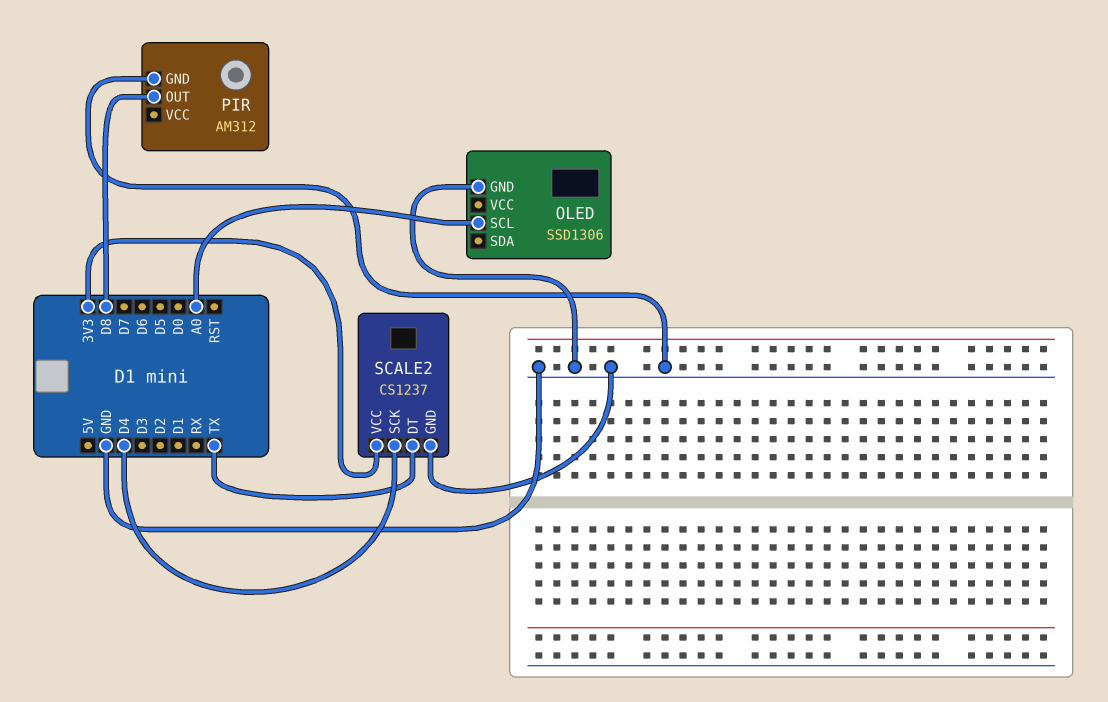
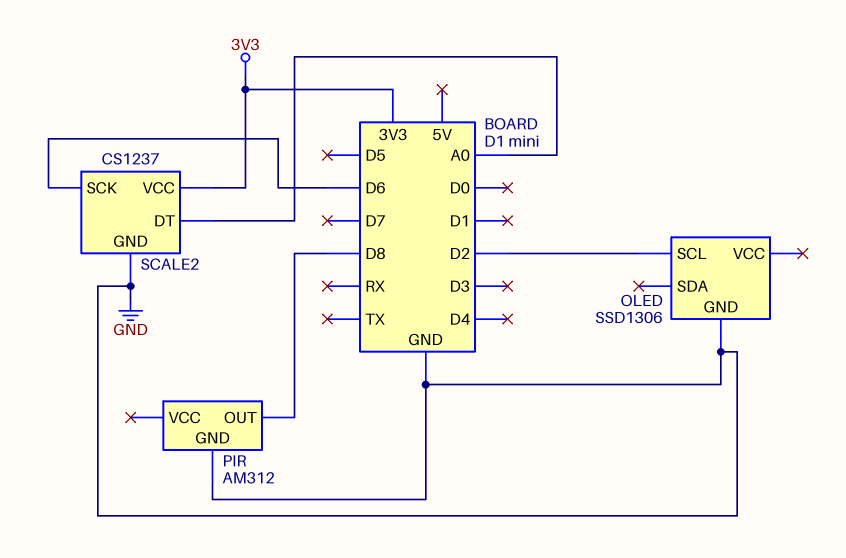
OLED pin SCL: A0 -> D2
SCALE2 pin DT: TX -> A0
SCALE2 pin SCK: D4 -> D6

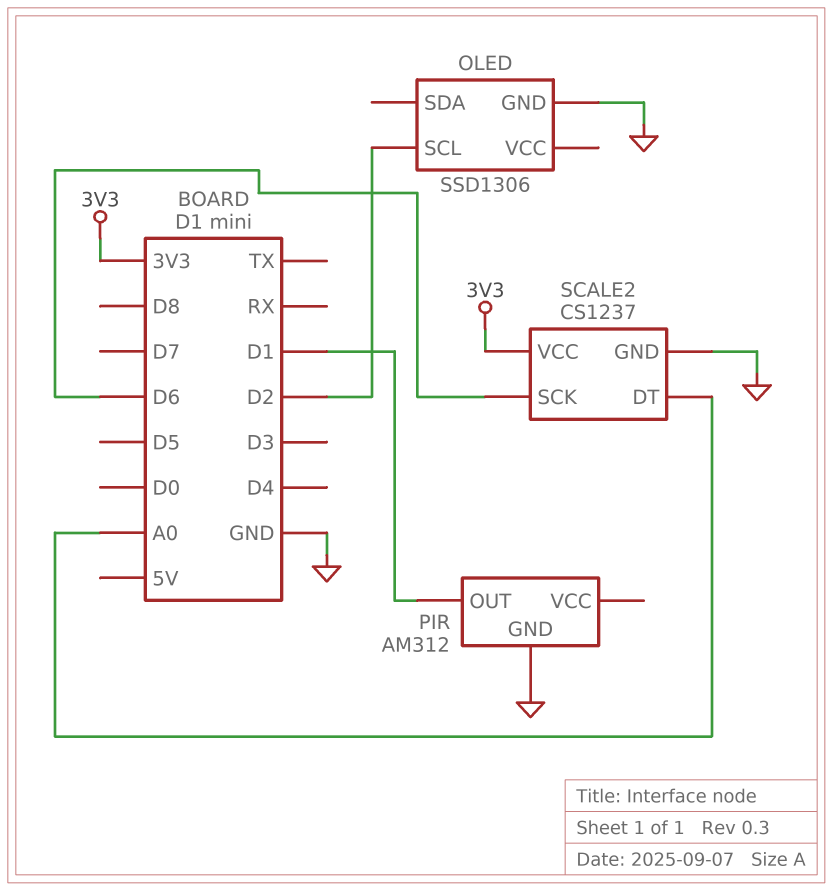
PIR pin OUT: D8 -> D1

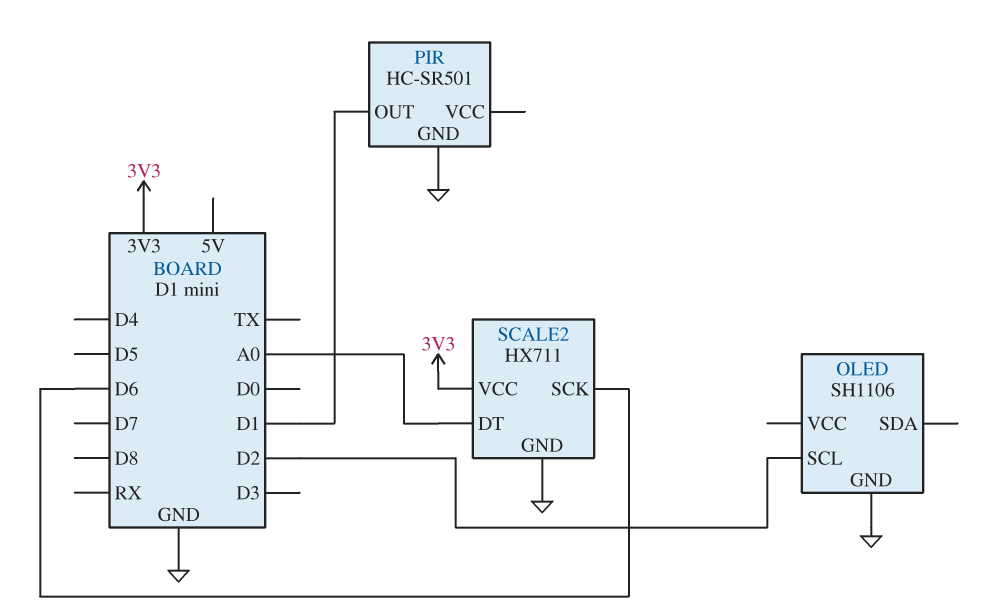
OLED: SSD1306 -> SH1106
PIR: AM312 -> HC-SR501
SCALE2: CS1237 -> HX711

